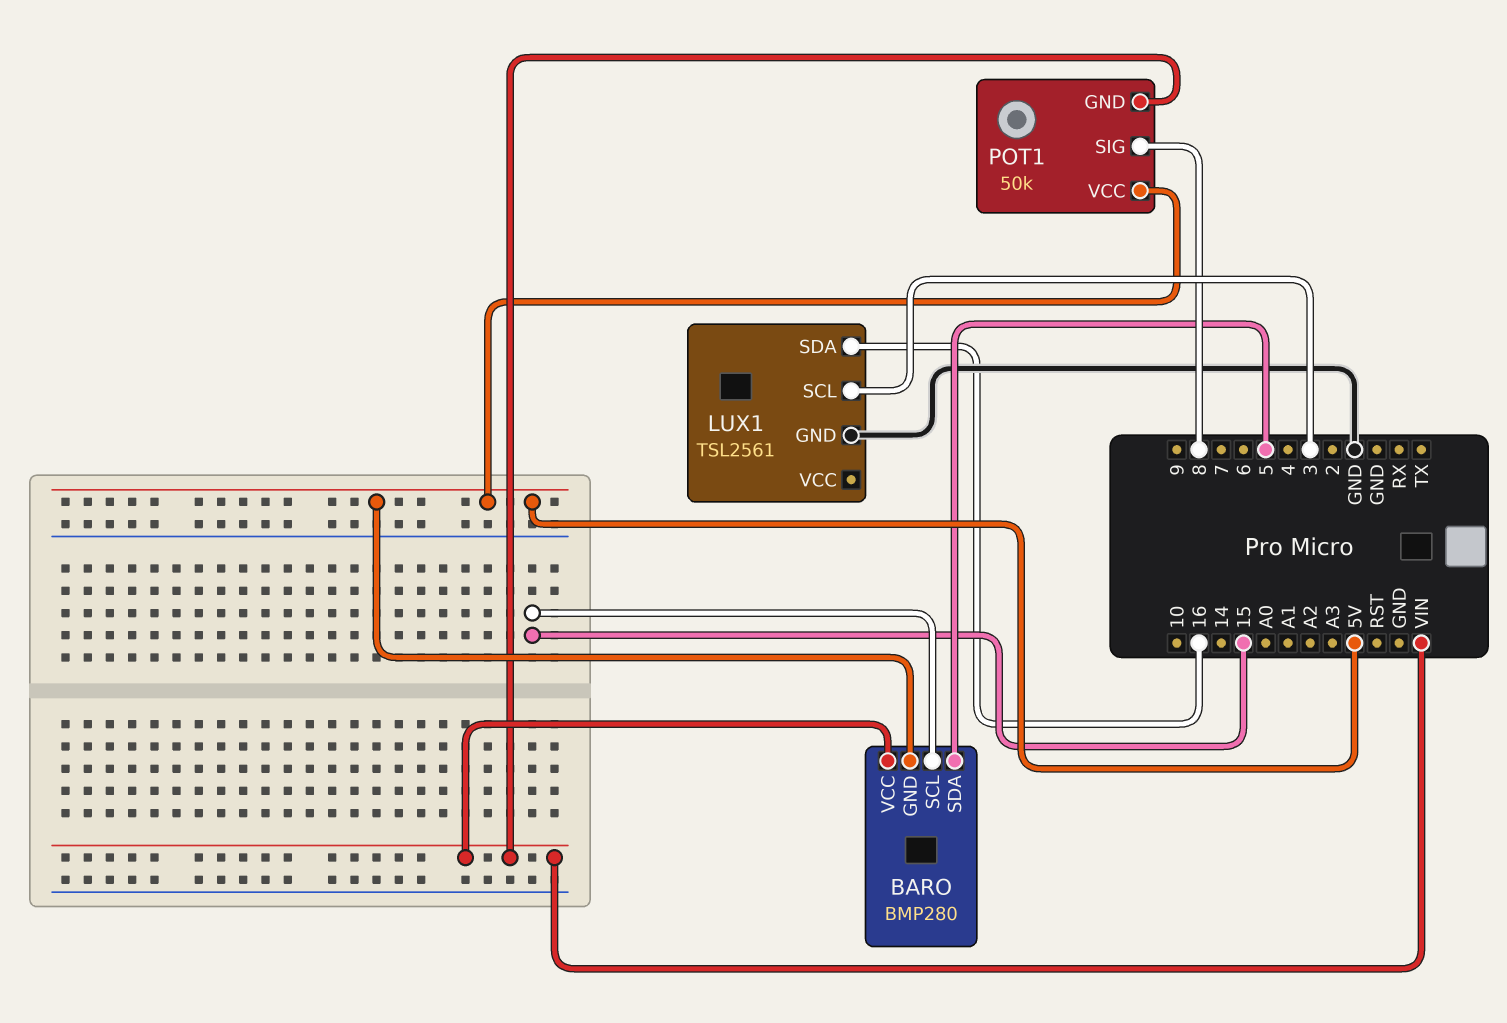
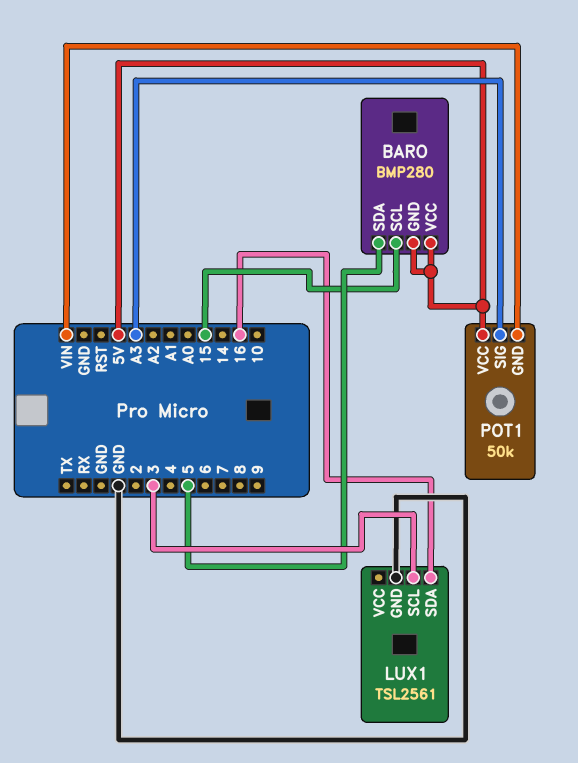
BARO pin VCC: VIN -> 5V
POT1 pin SIG: 8 -> A3

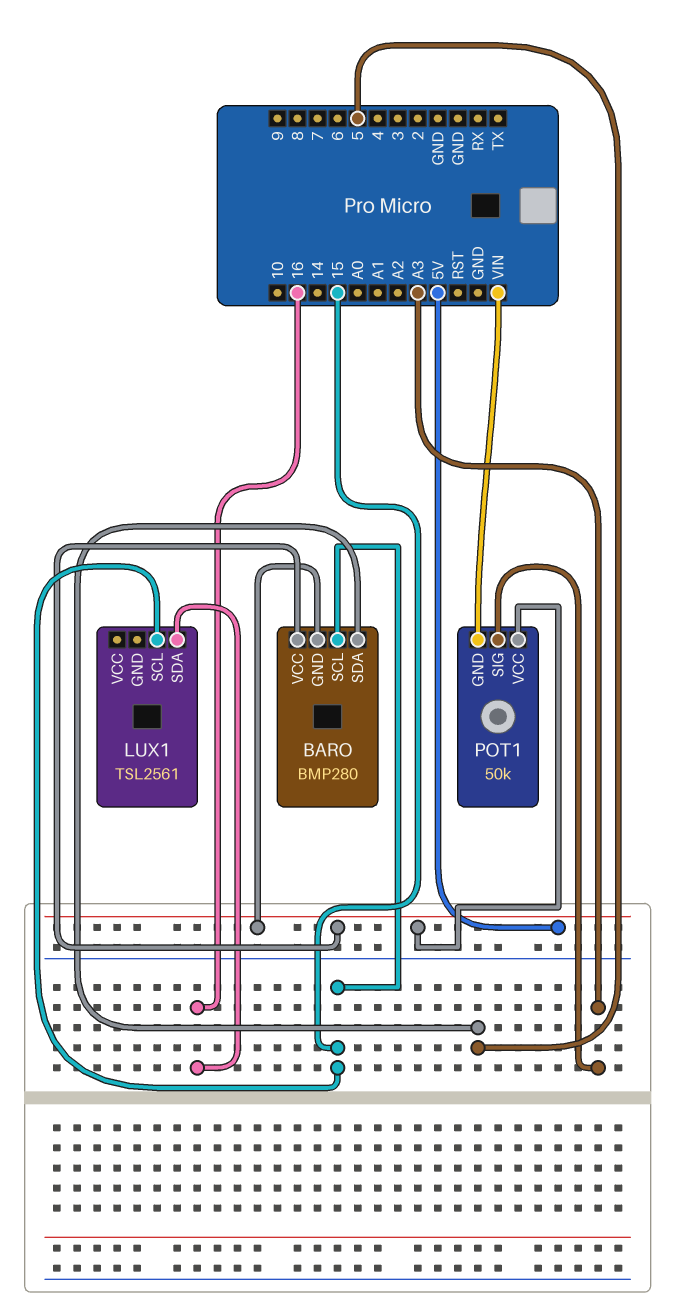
LUX1 pin GND: GND -> none
LUX1 pin SCL: 3 -> 15

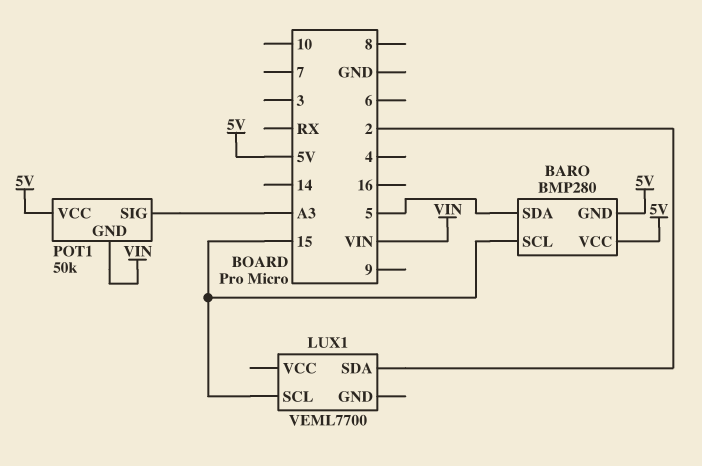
LUX1: TSL2561 -> VEML7700
LUX1 pin SDA: 16 -> 2

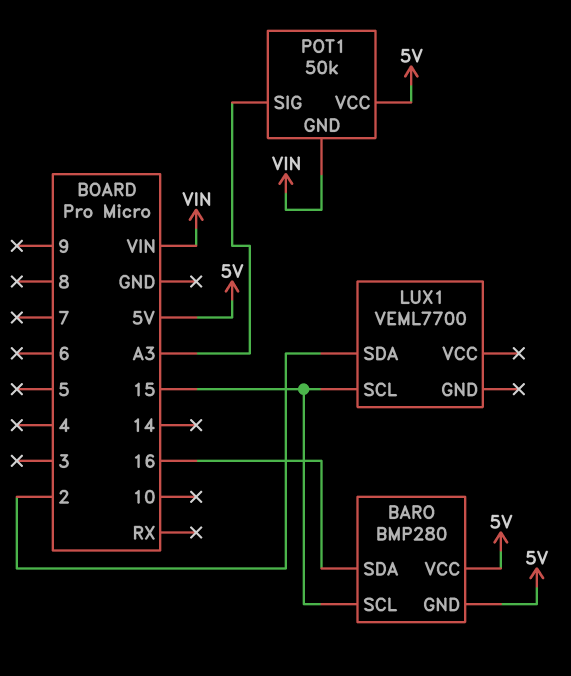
BARO pin SDA: 5 -> 16

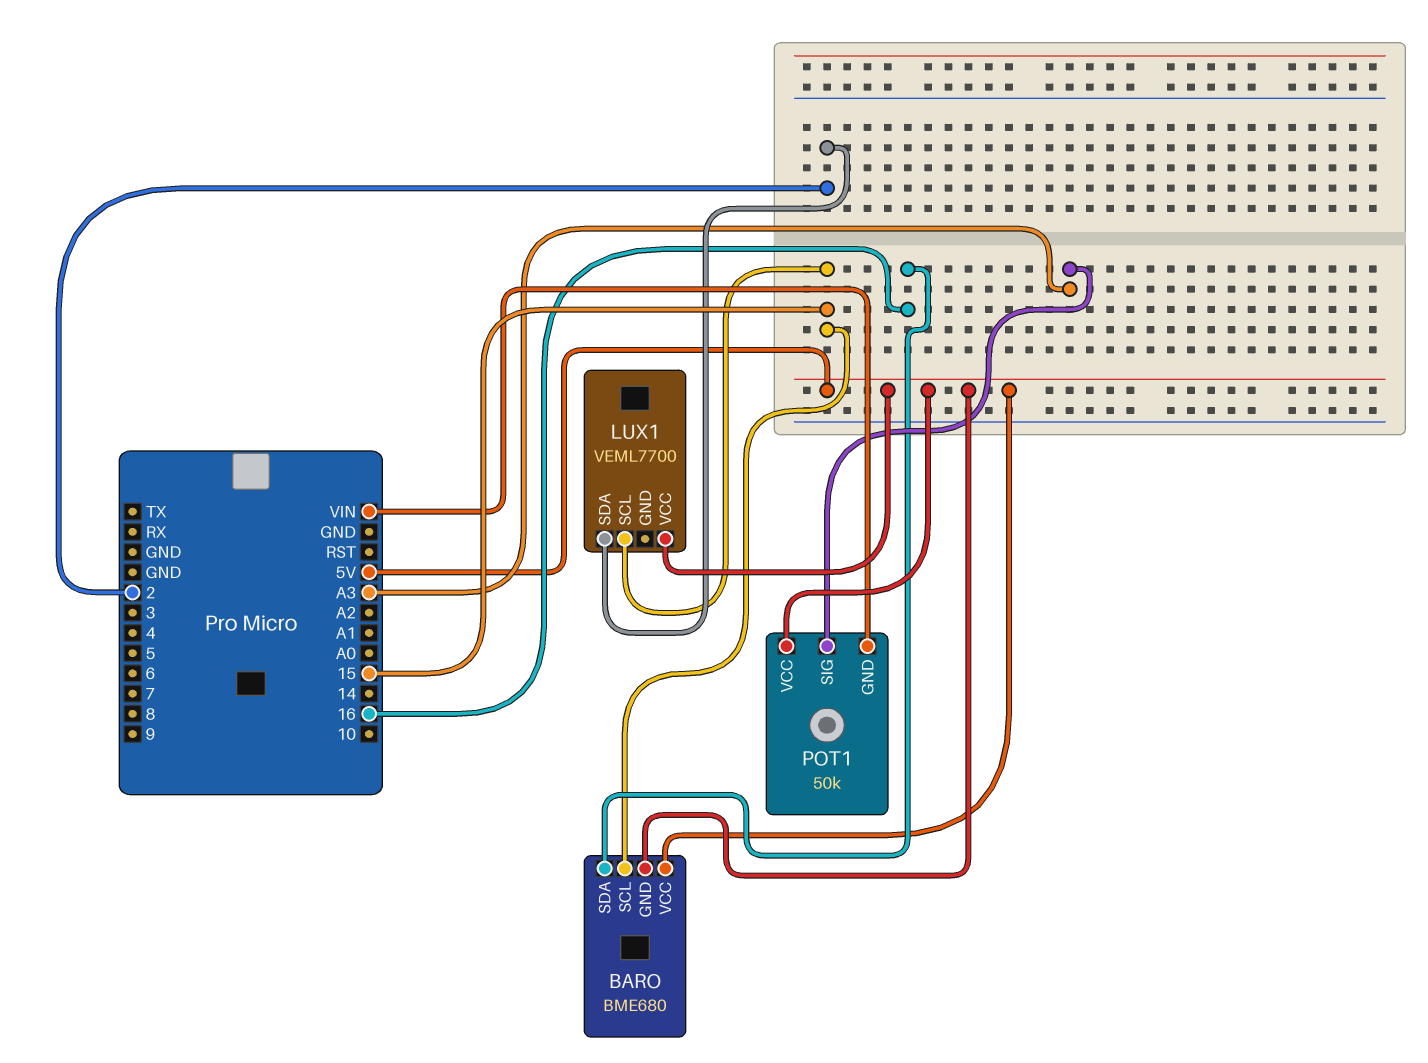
BARO: BMP280 -> BME680
LUX1 pin VCC: none -> 5V

